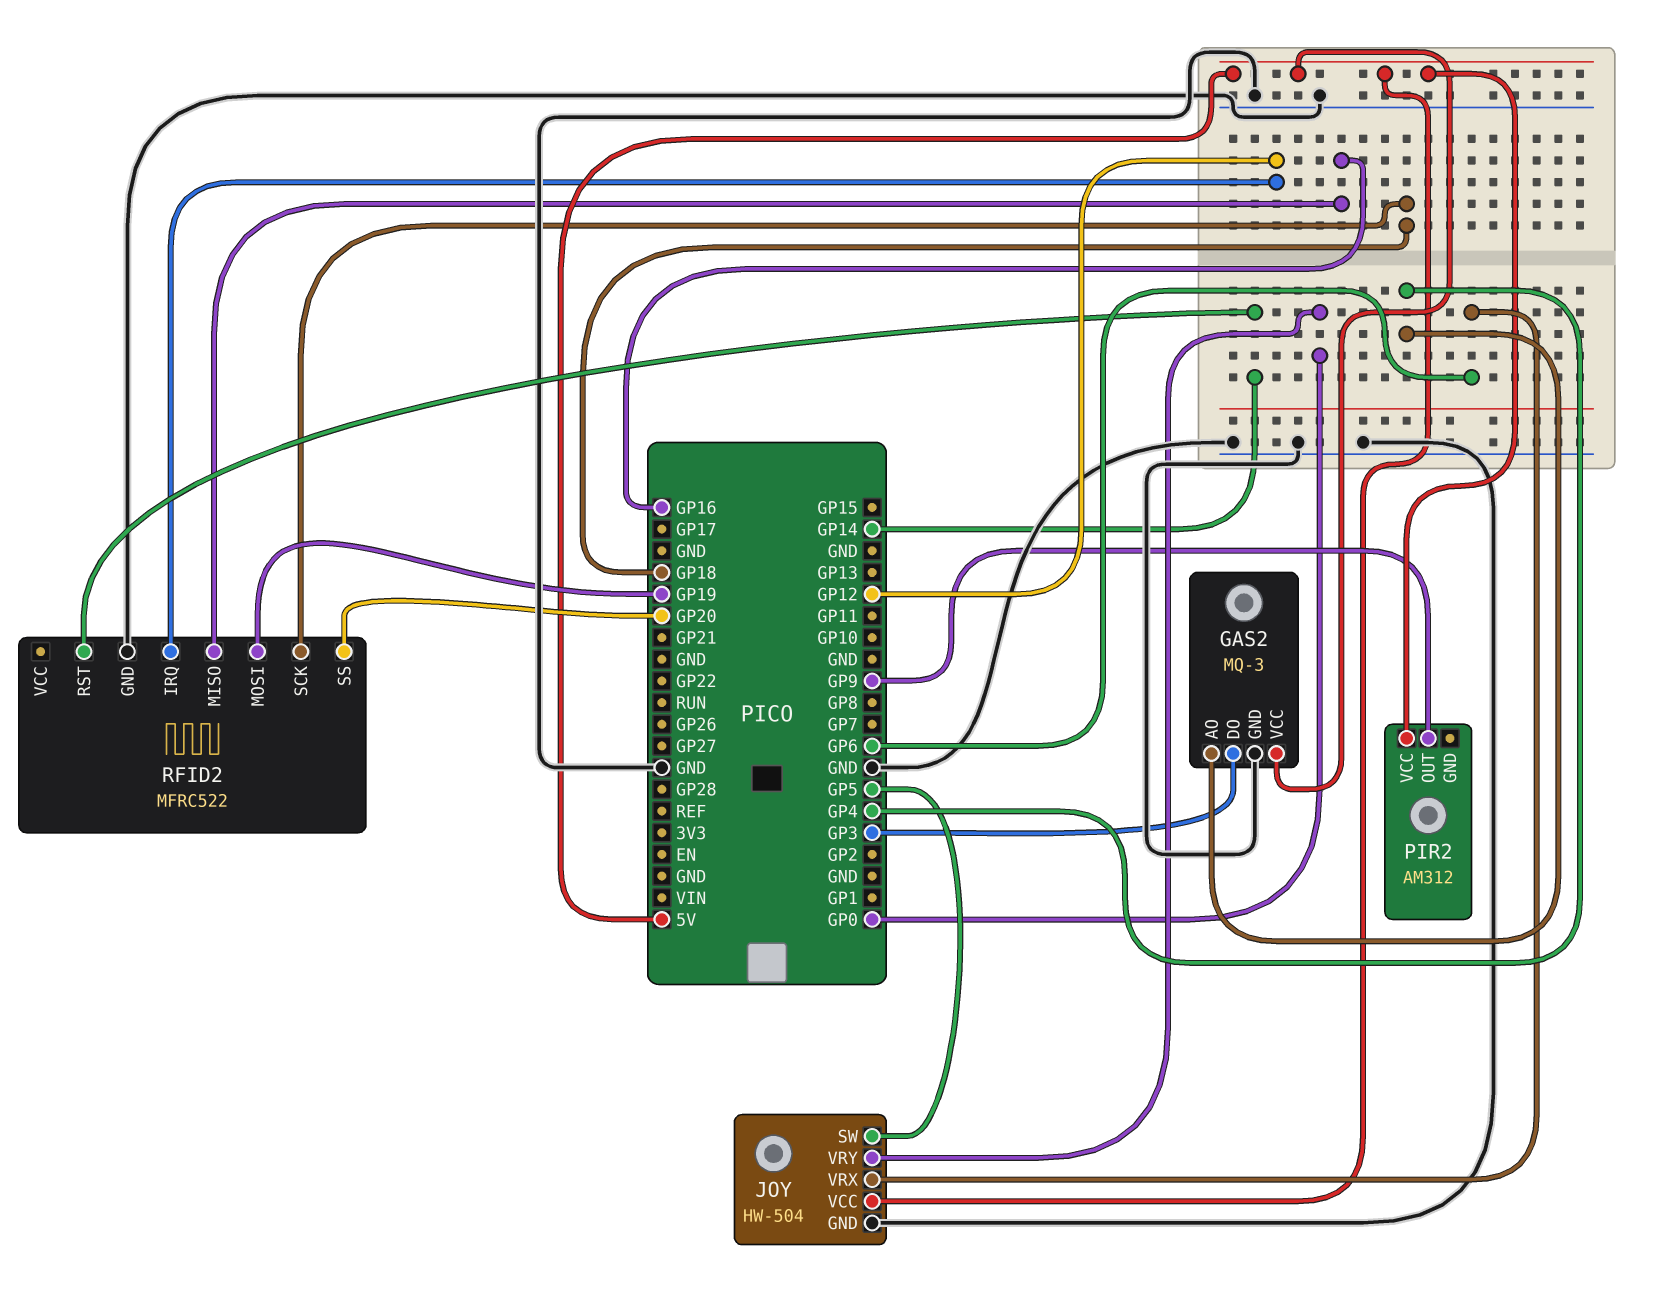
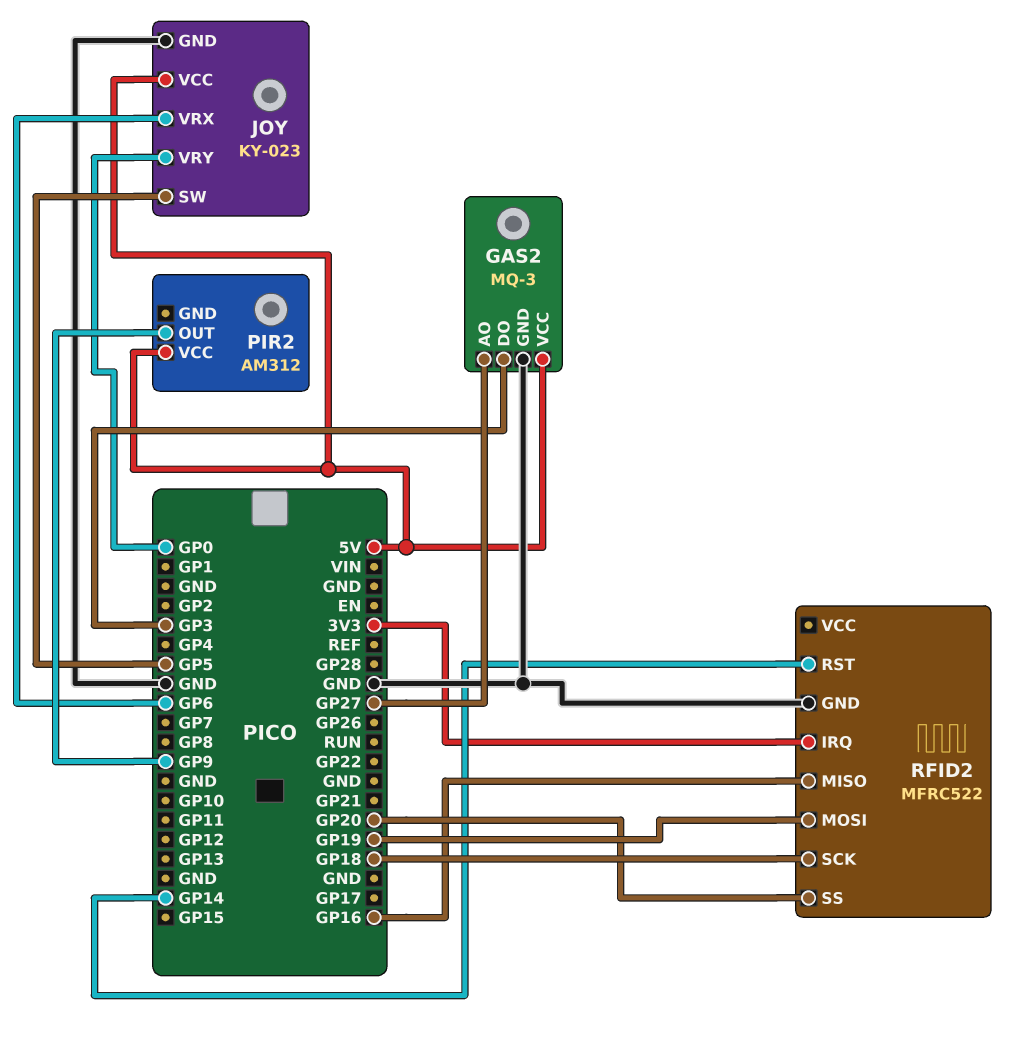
GAS2 pin AO: GP4 -> GP27
JOY: HW-504 -> KY-023
RFID2 pin IRQ: GP12 -> 3V3

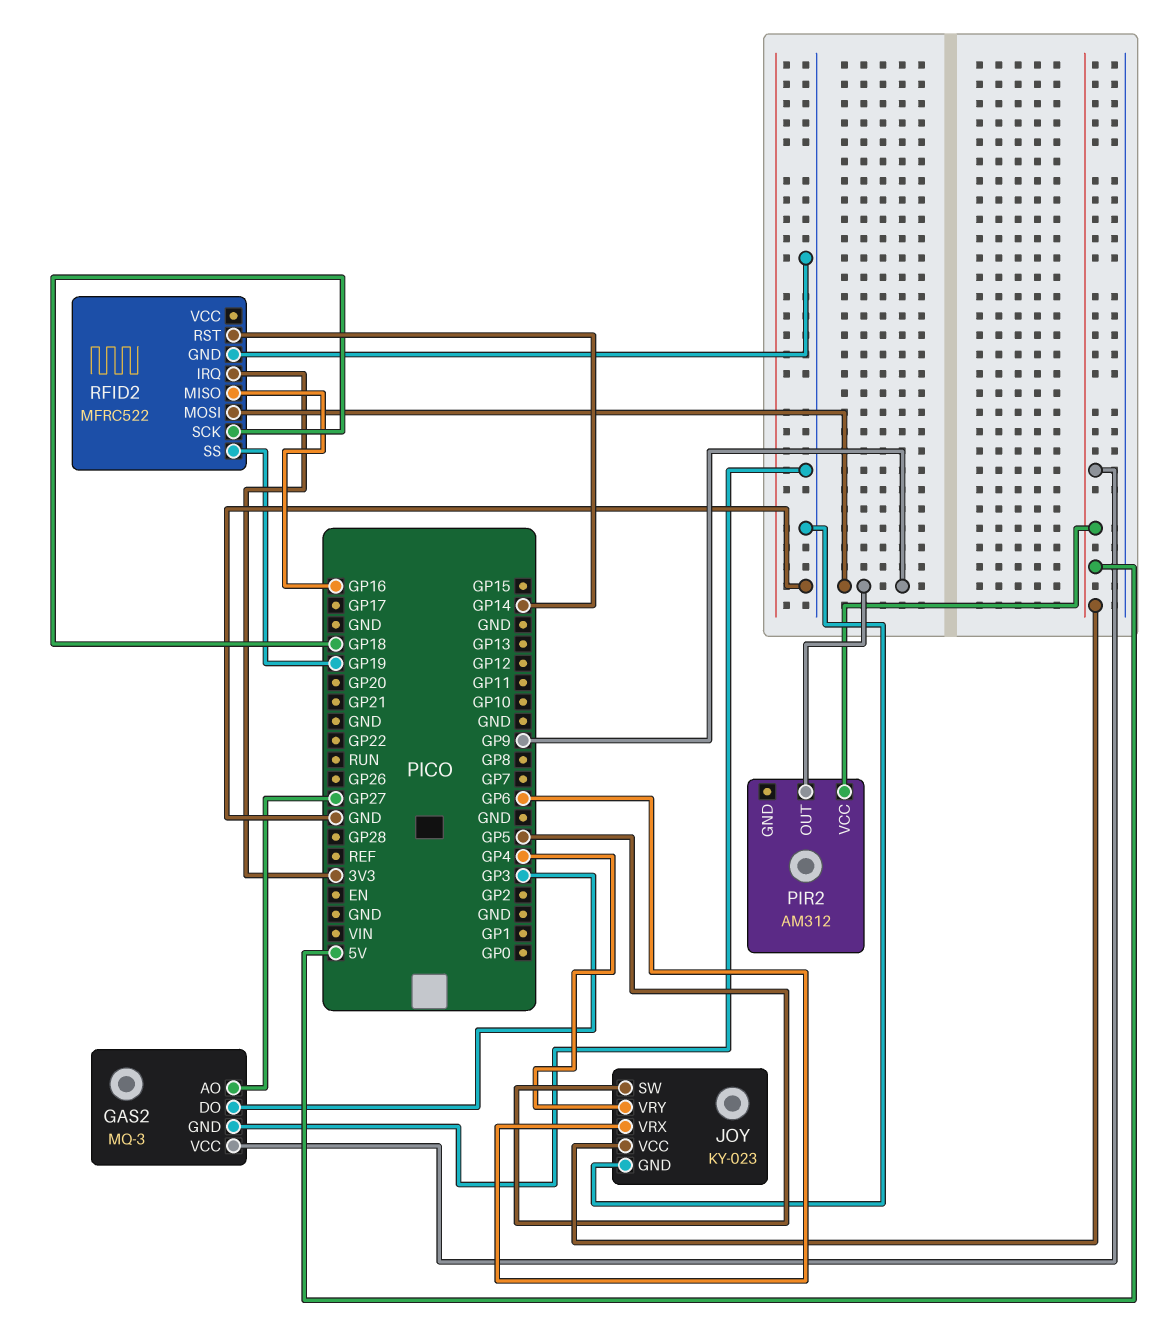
JOY pin VRY: GP0 -> GP4
RFID2 pin MOSI: GP19 -> GP9
RFID2 pin SS: GP20 -> GP19

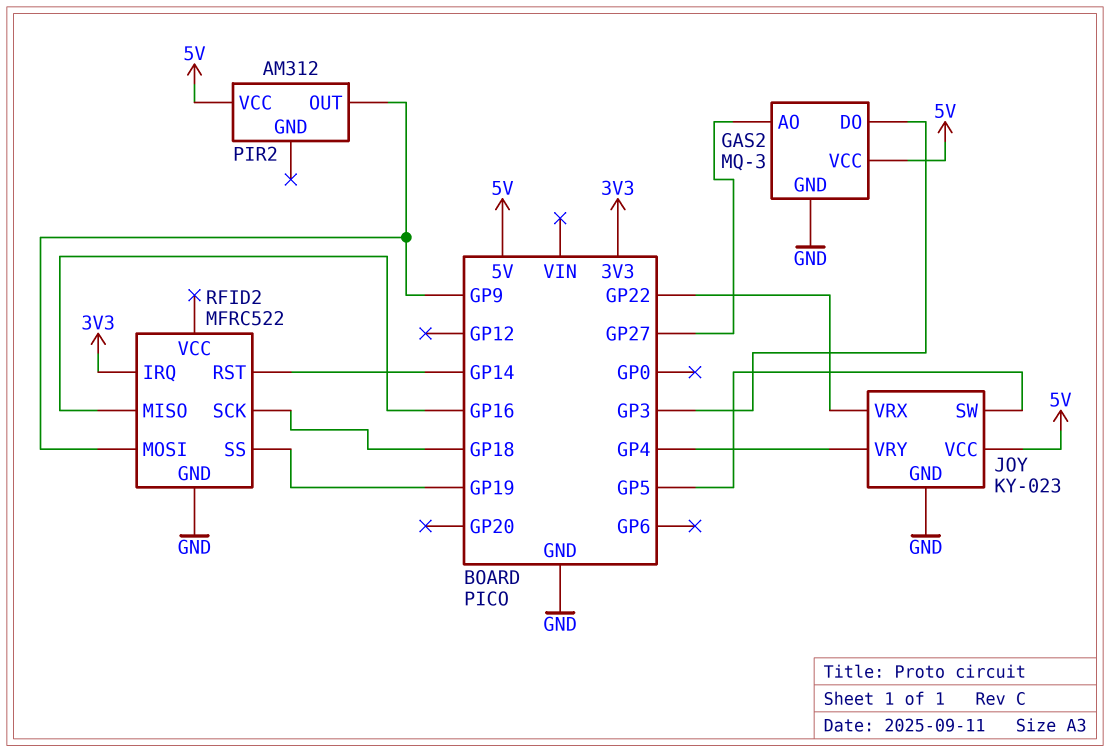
JOY pin VRX: GP6 -> GP22

